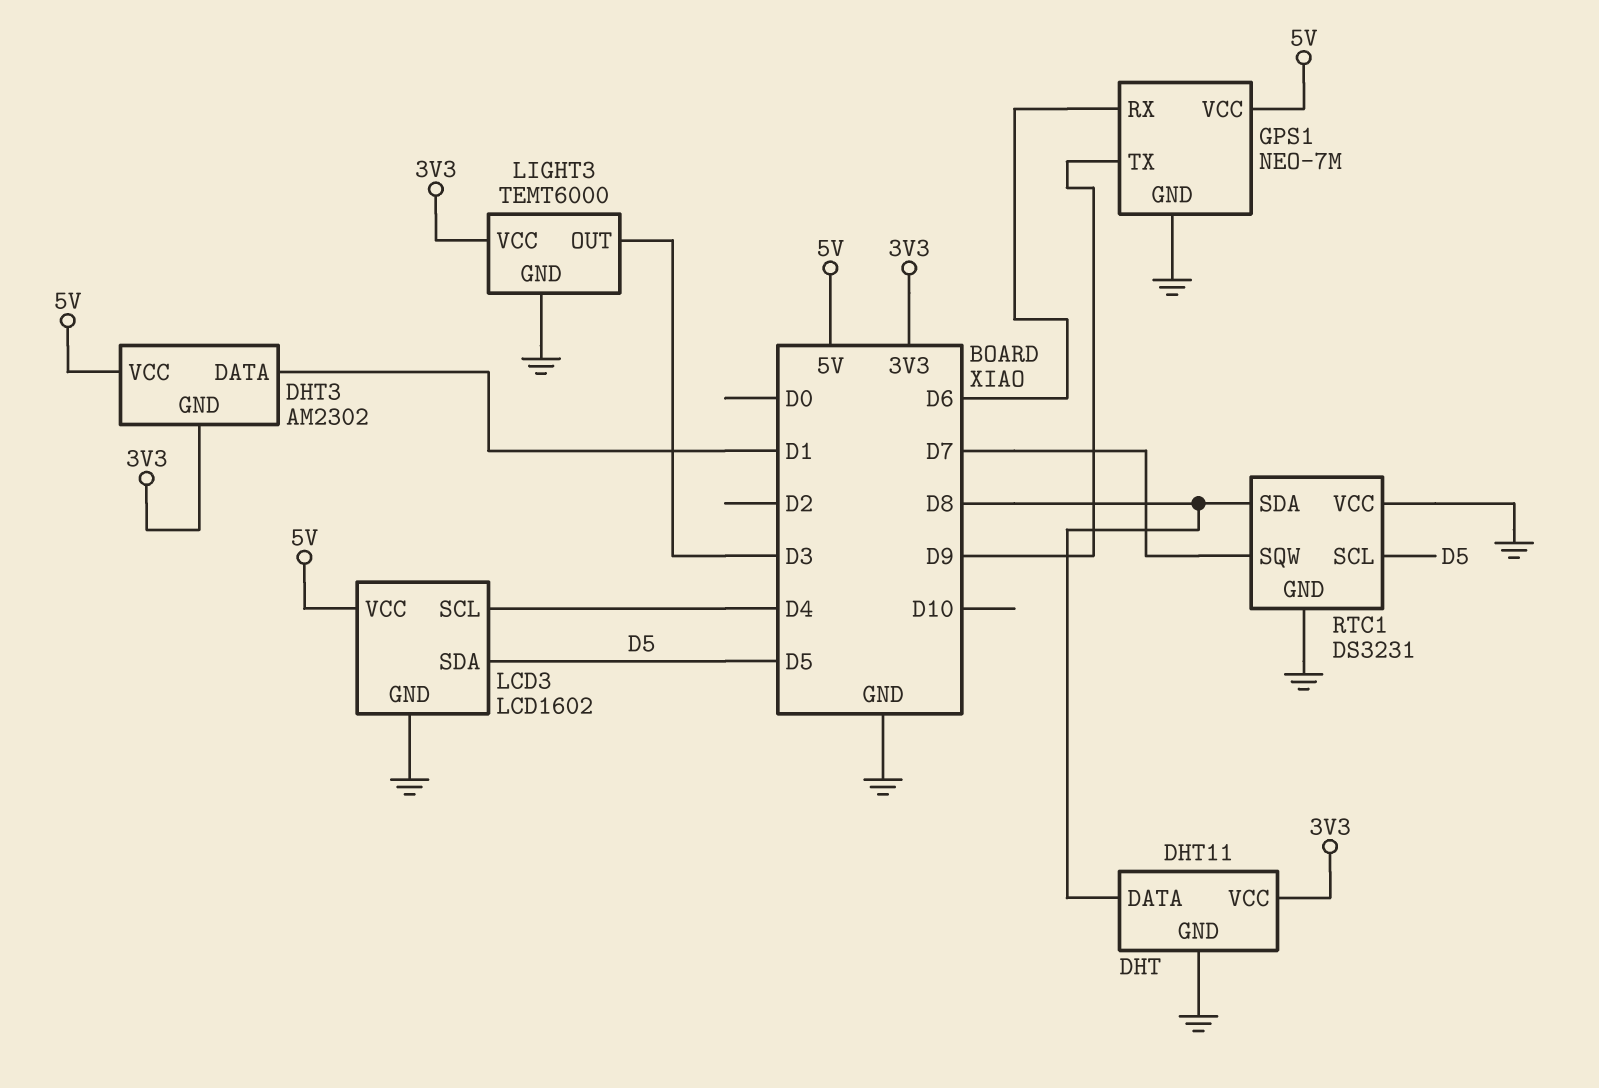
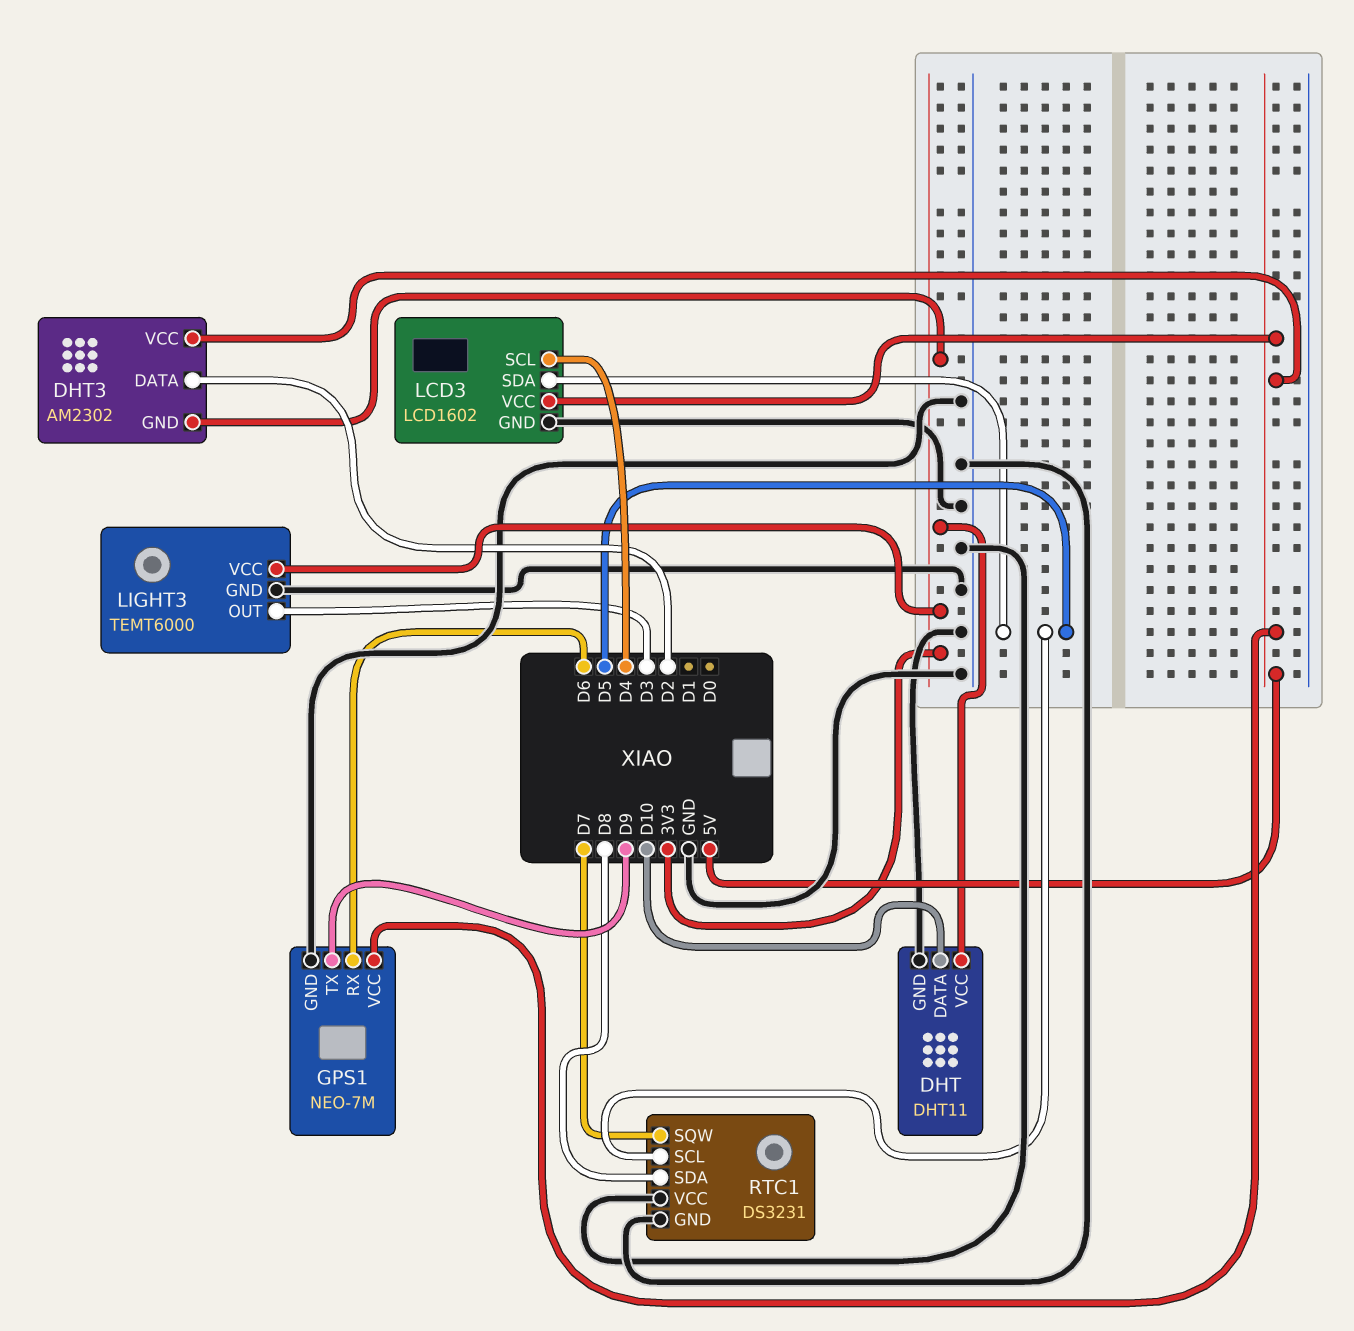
DHT pin DATA: D8 -> D10
DHT3 pin DATA: D1 -> D2

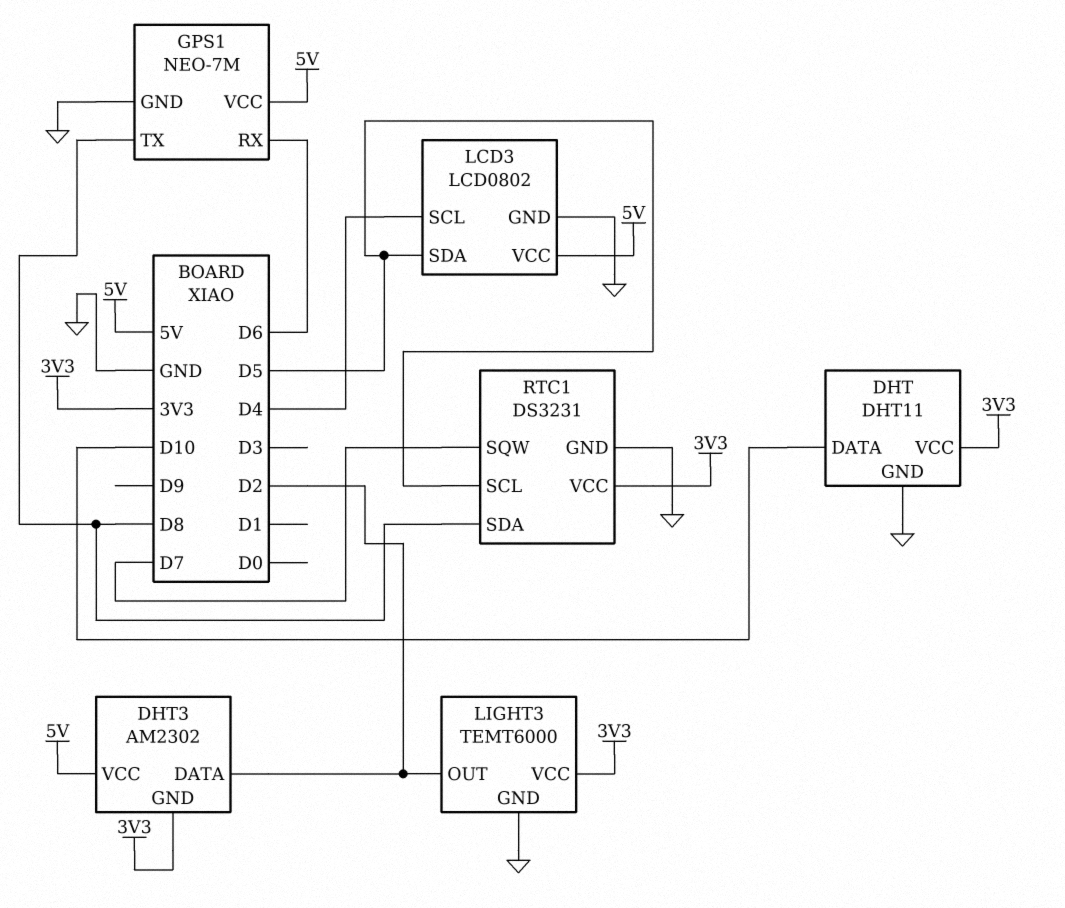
GPS1 pin TX: D9 -> D8
LCD3: LCD1602 -> LCD0802
LIGHT3 pin OUT: D3 -> D2
RTC1 pin VCC: GND -> 3V3

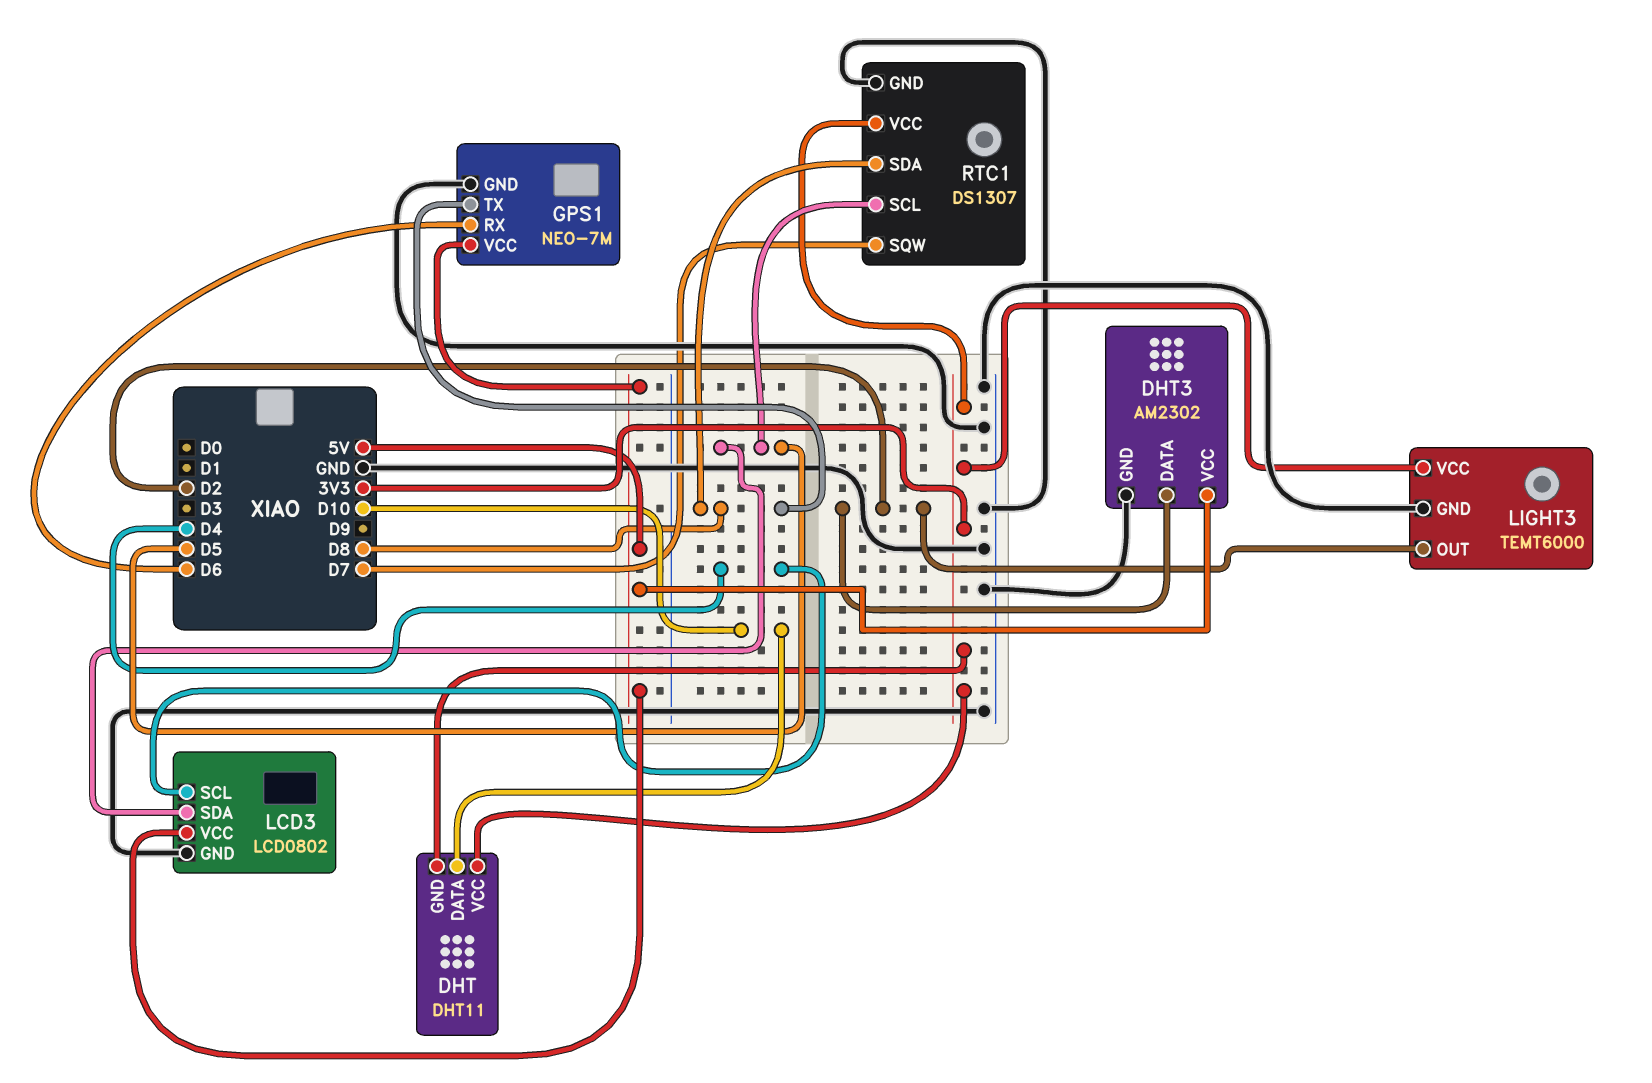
DHT pin GND: GND -> 3V3
DHT3 pin GND: 3V3 -> GND
RTC1: DS3231 -> DS1307

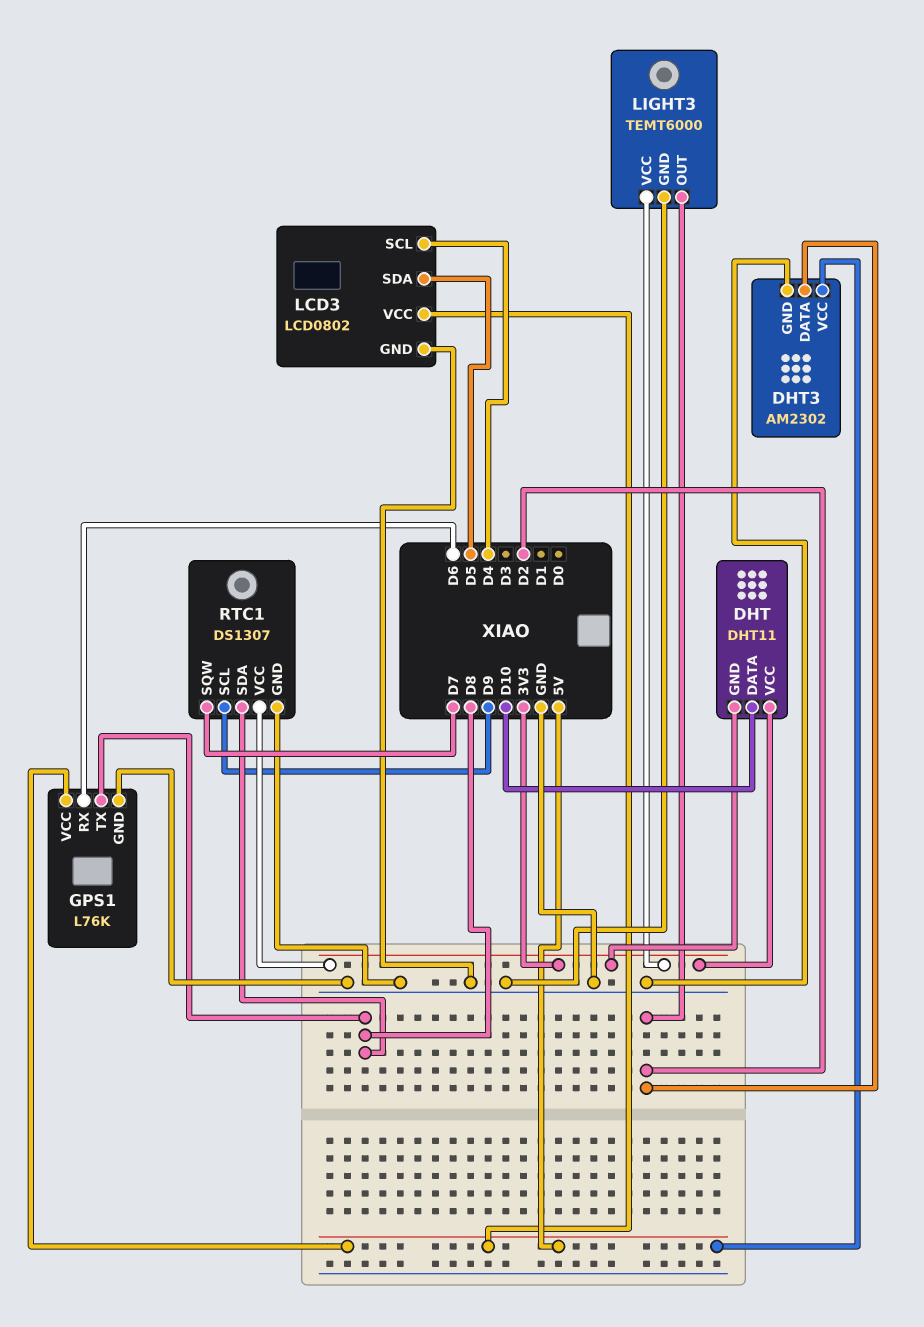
GPS1: NEO-7M -> L76K
RTC1 pin SCL: D5 -> D9

